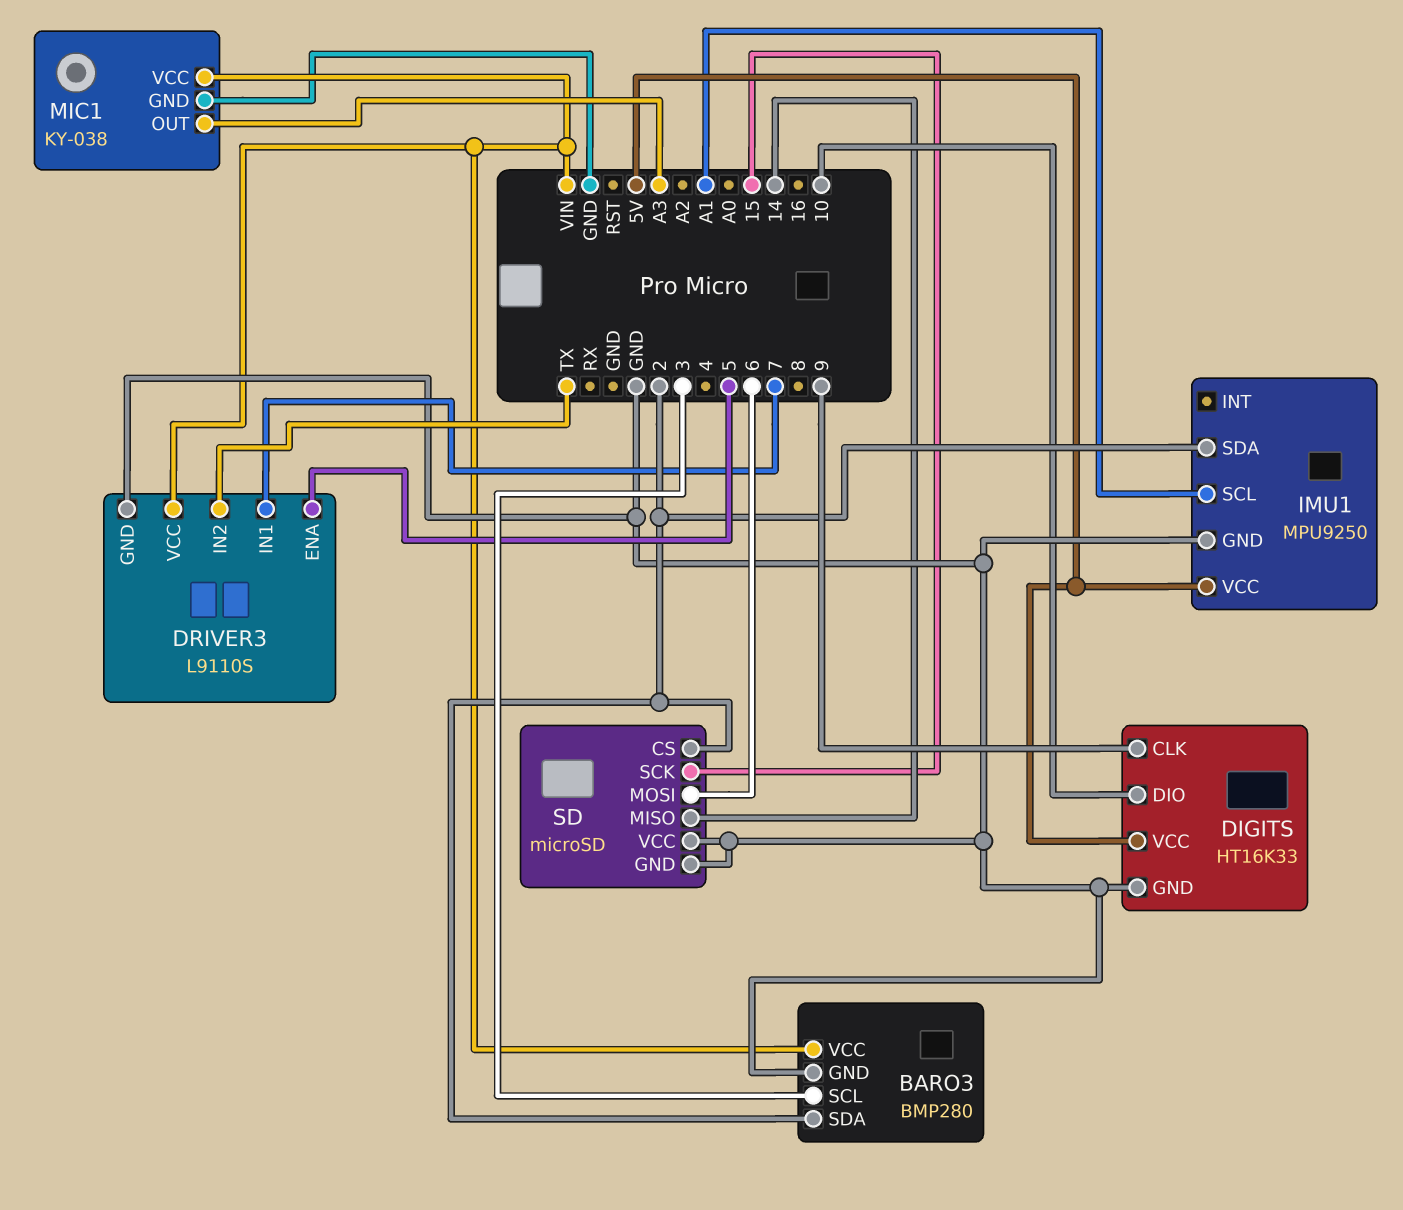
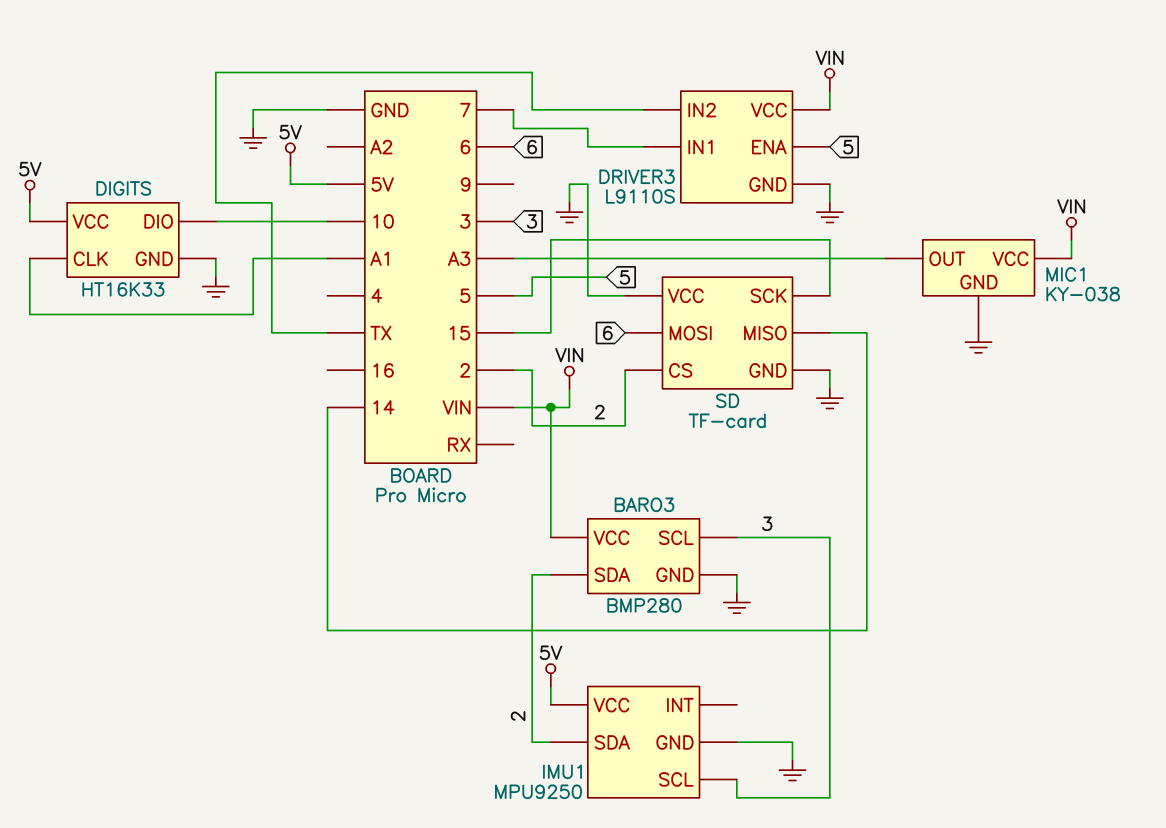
DIGITS pin CLK: 9 -> A1
IMU1 pin SCL: A1 -> 3
SD: microSD -> TF-card

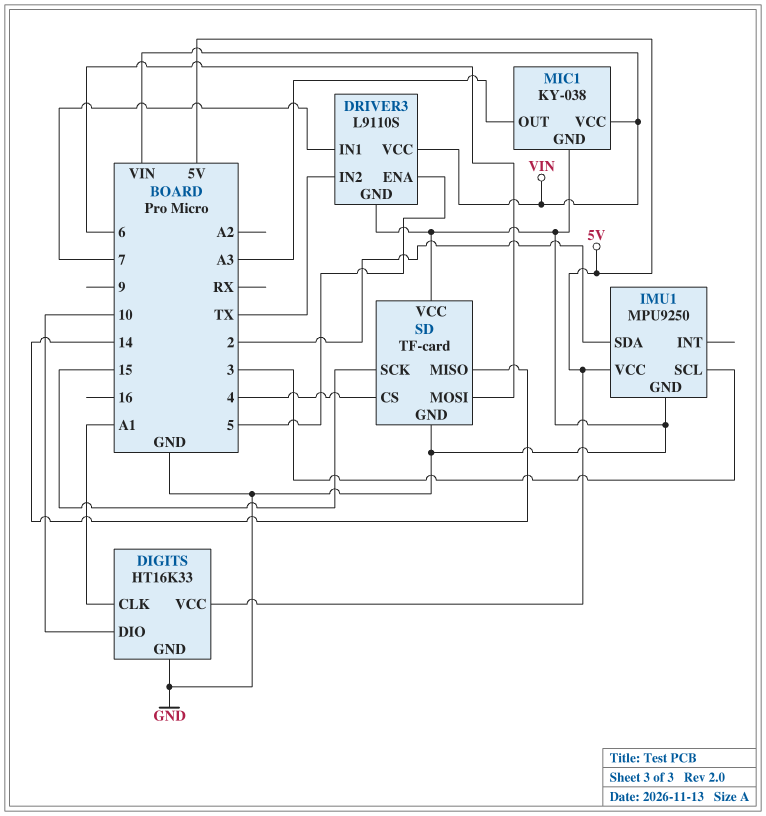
BARO3: BMP280 -> none
BARO3 pin GND: GND -> none
BARO3 pin SCL: 3 -> none
BARO3 pin SDA: 2 -> none
BARO3 pin VCC: VIN -> none
SD pin CS: 2 -> 4

